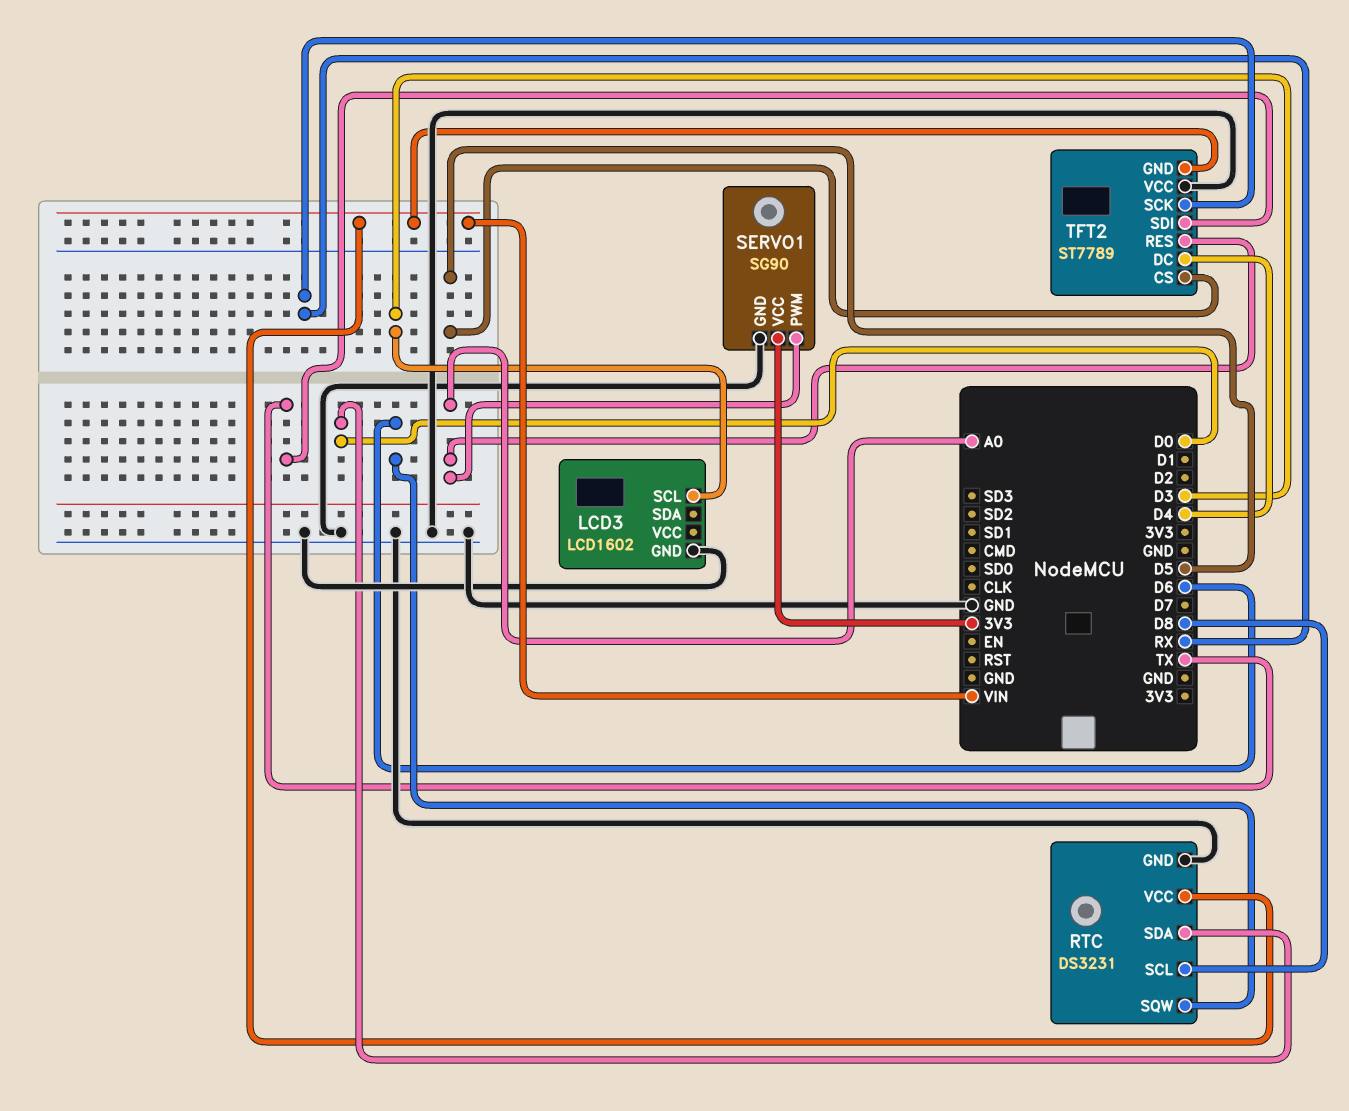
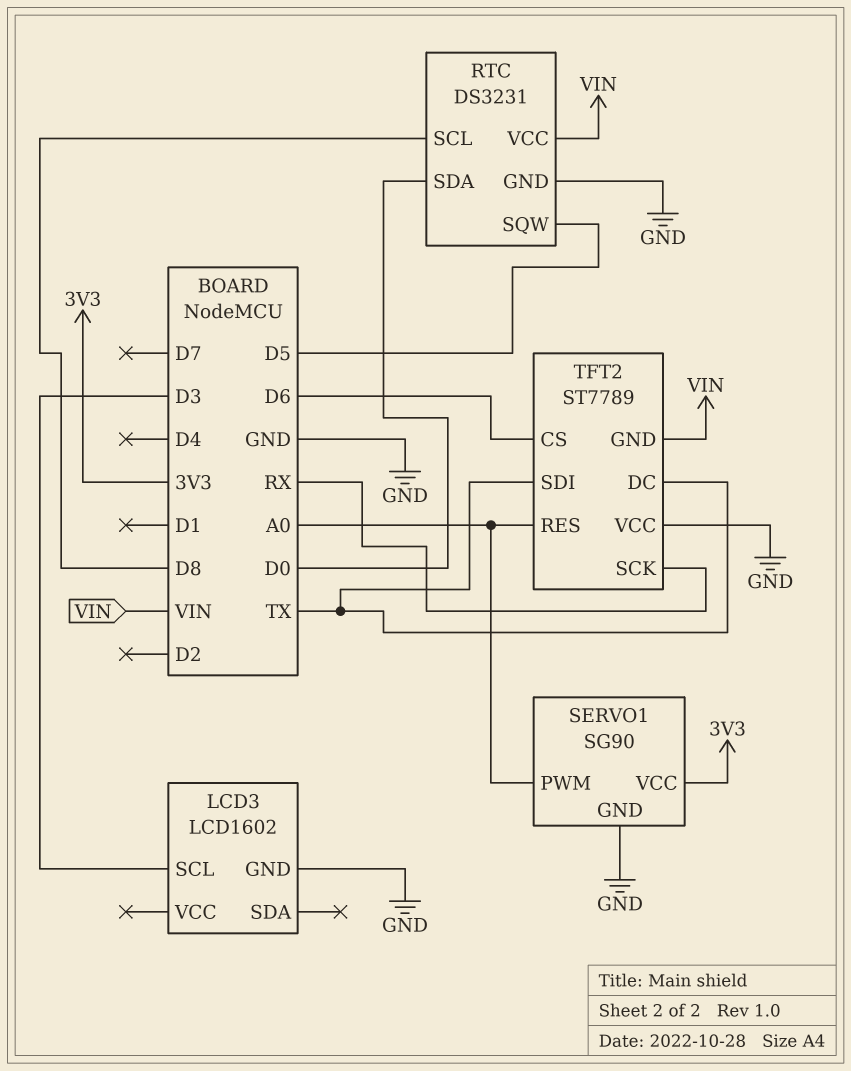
RTC pin SQW: D6 -> D5
TFT2 pin CS: D5 -> D6
TFT2 pin DC: D4 -> TX

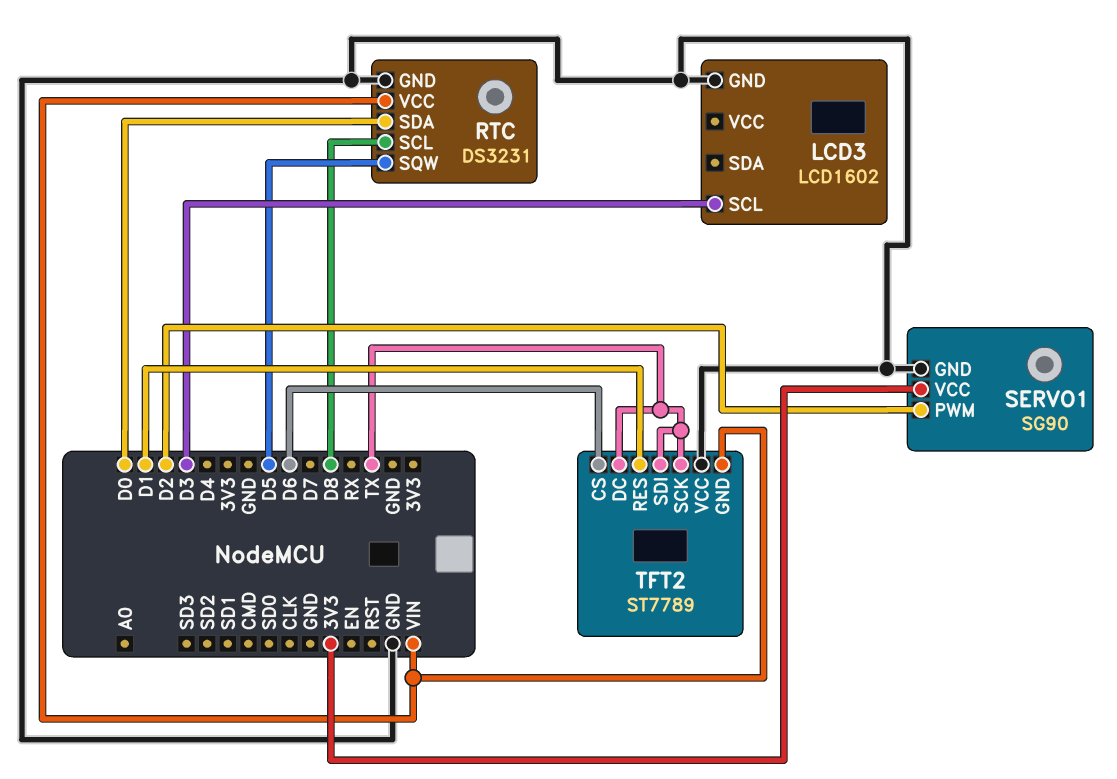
SERVO1 pin PWM: A0 -> D2
TFT2 pin RES: A0 -> D1
TFT2 pin SCK: RX -> TX

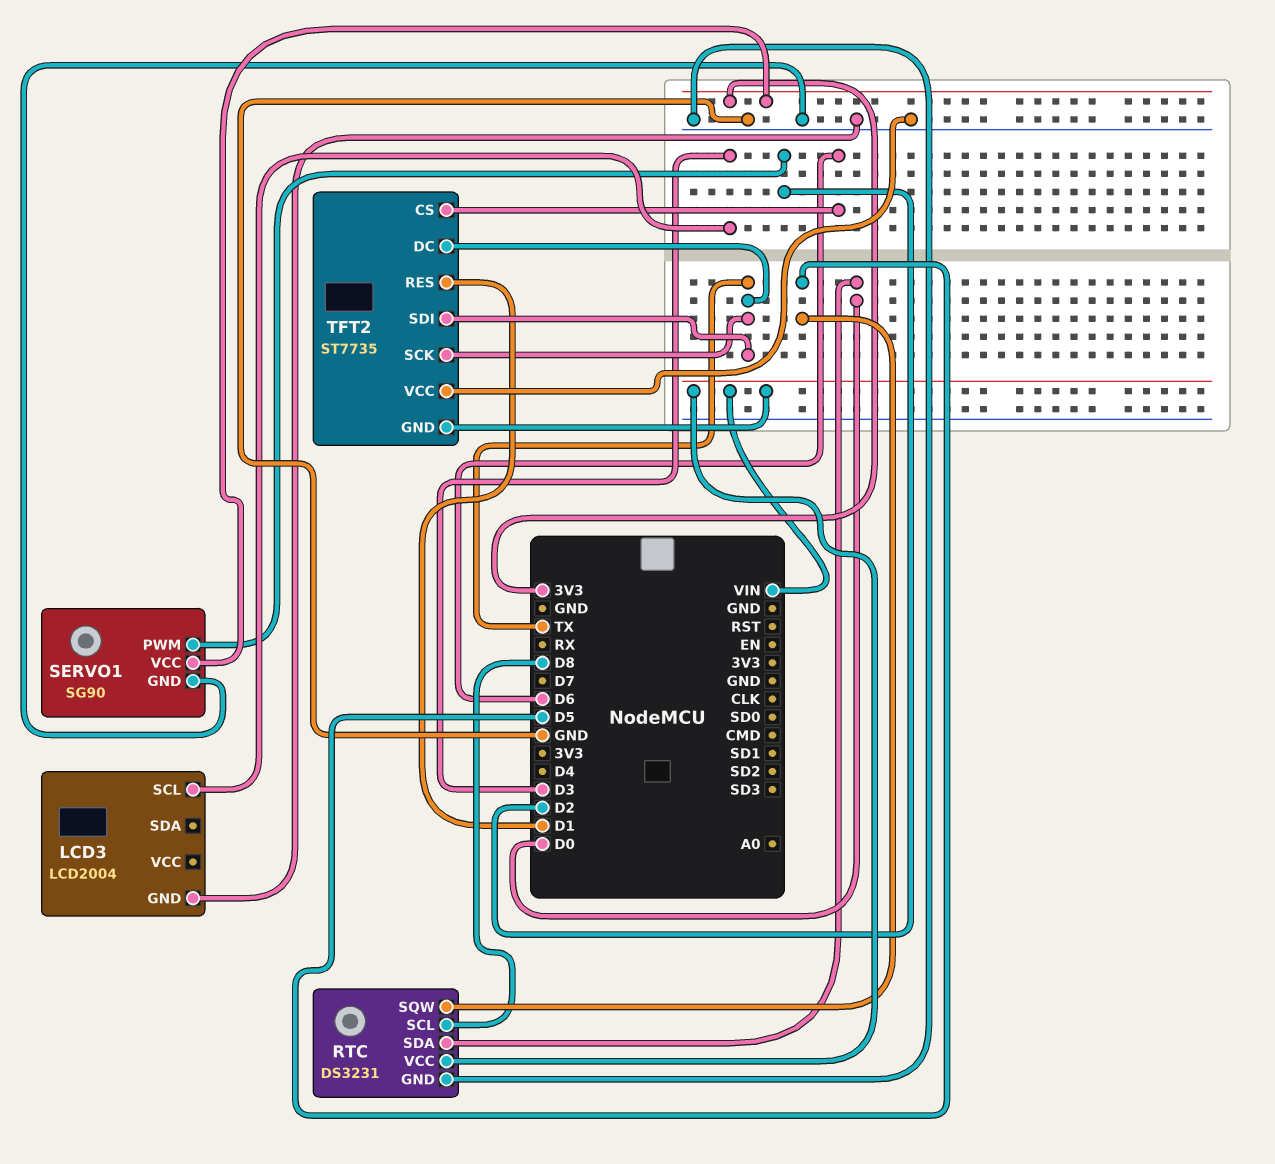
LCD3: LCD1602 -> LCD2004
TFT2: ST7789 -> ST7735

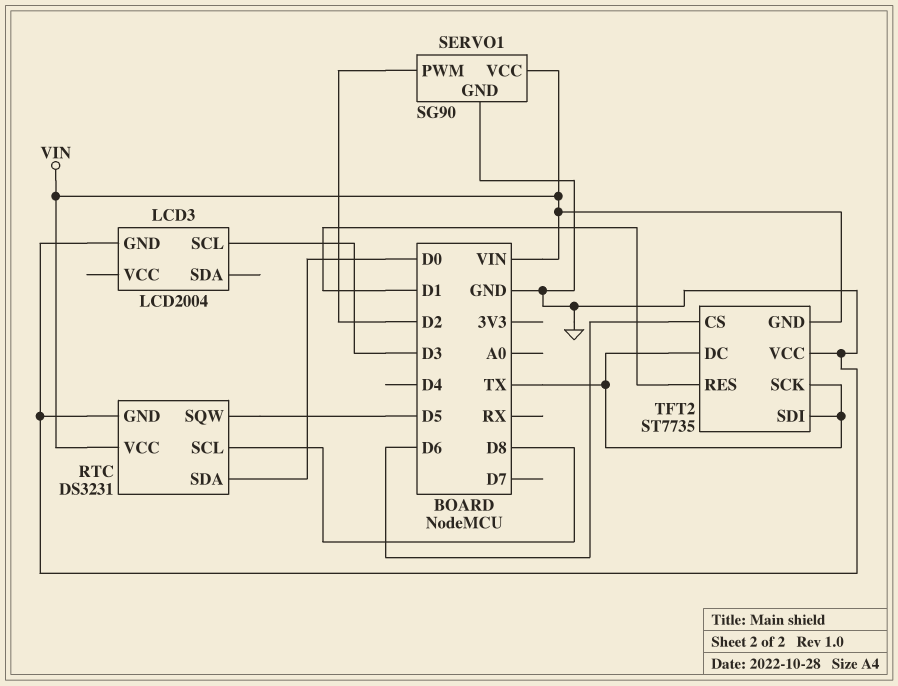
SERVO1 pin VCC: 3V3 -> VIN

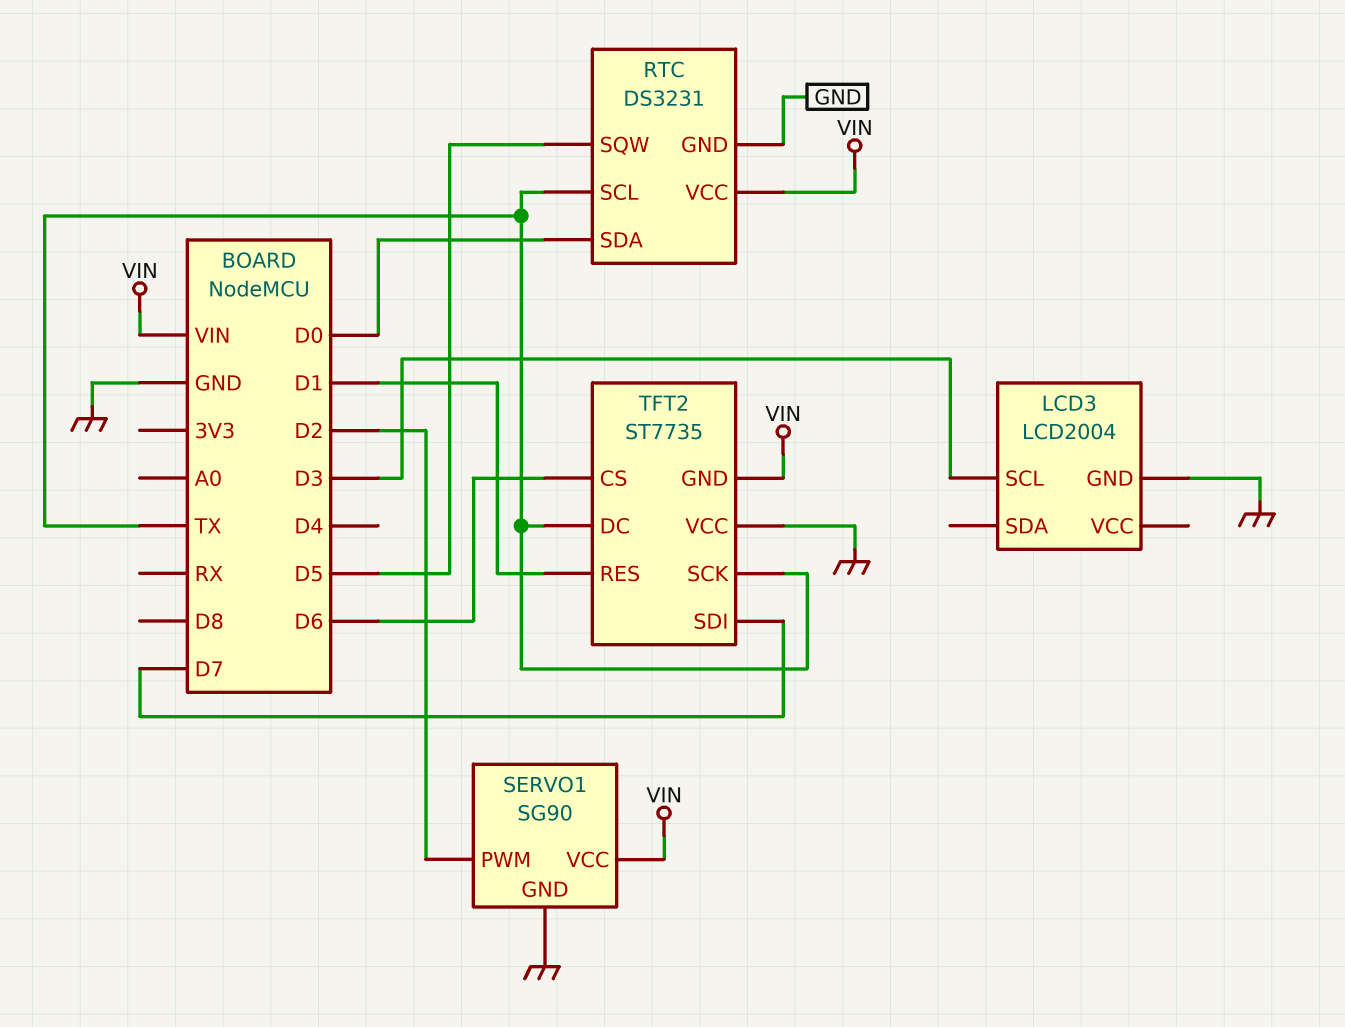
RTC pin SCL: D8 -> TX
TFT2 pin SDI: TX -> D7

